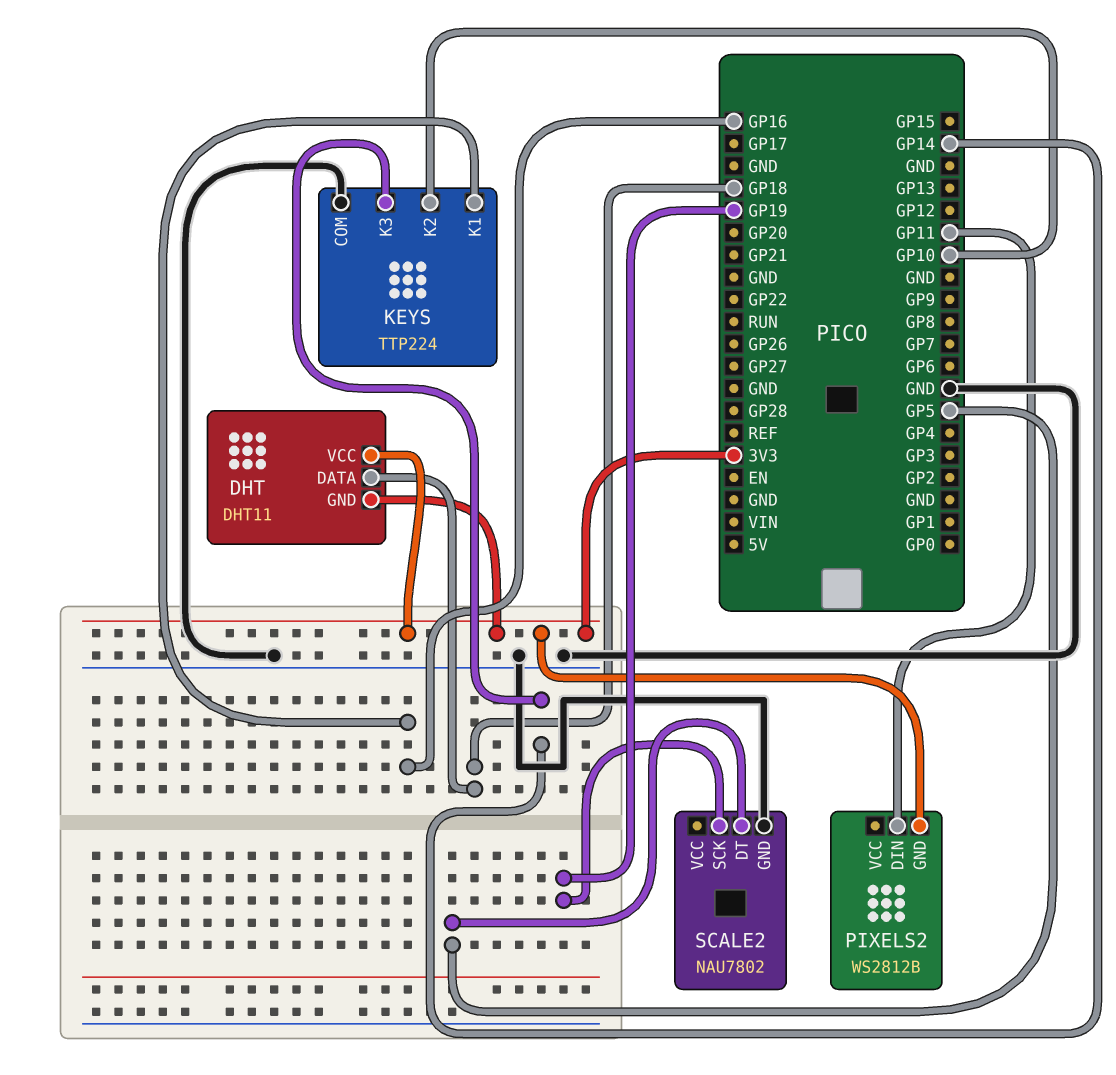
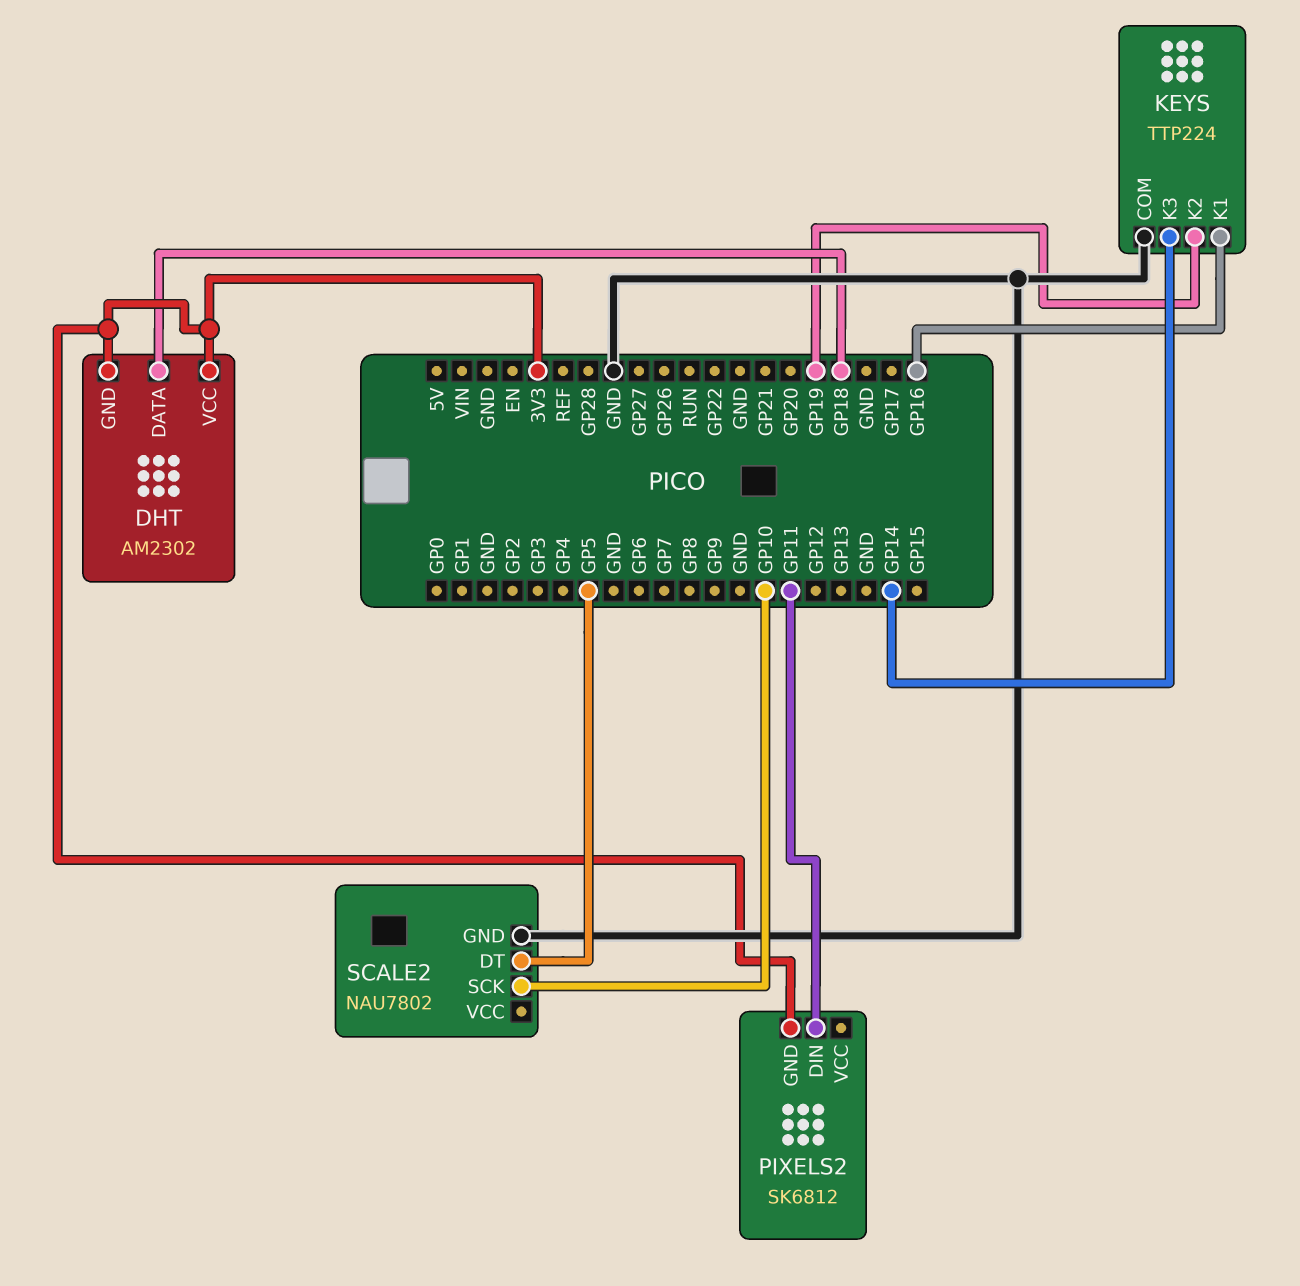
DHT: DHT11 -> AM2302
KEYS pin K2: GP10 -> GP19
PIXELS2: WS2812B -> SK6812
SCALE2 pin SCK: GP19 -> GP10

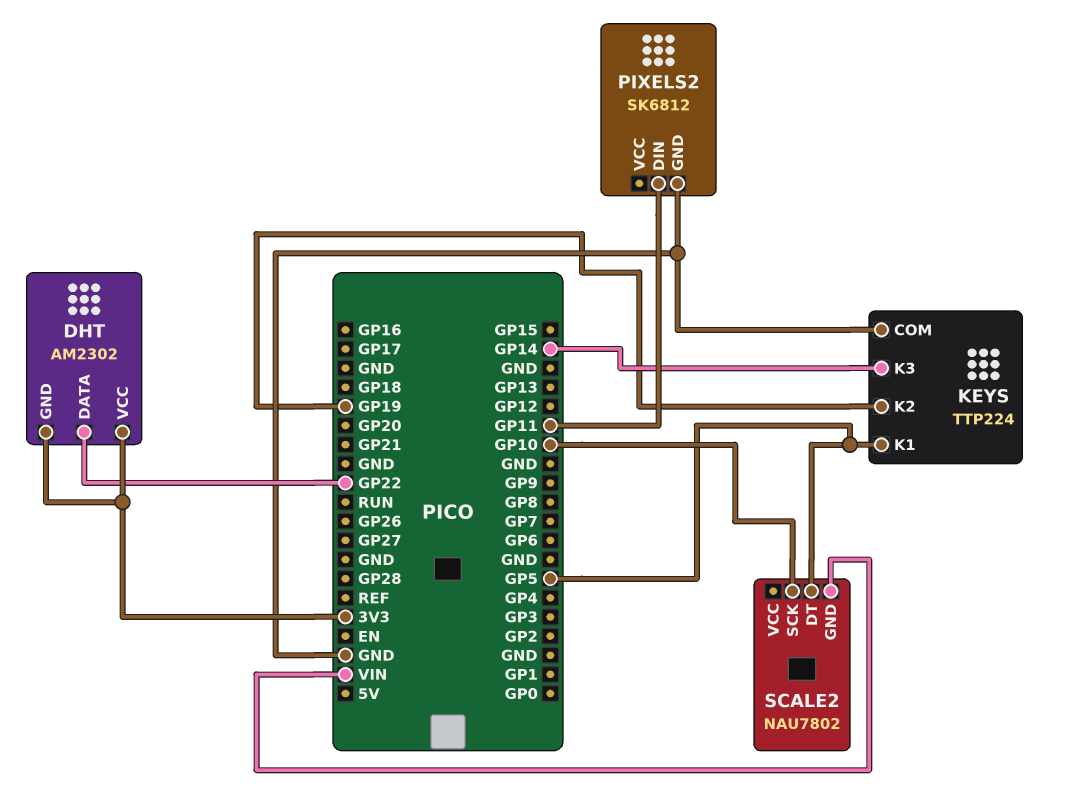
DHT pin DATA: GP18 -> GP22
KEYS pin K1: GP16 -> GP5
PIXELS2 pin GND: 3V3 -> GND
SCALE2 pin GND: GND -> VIN

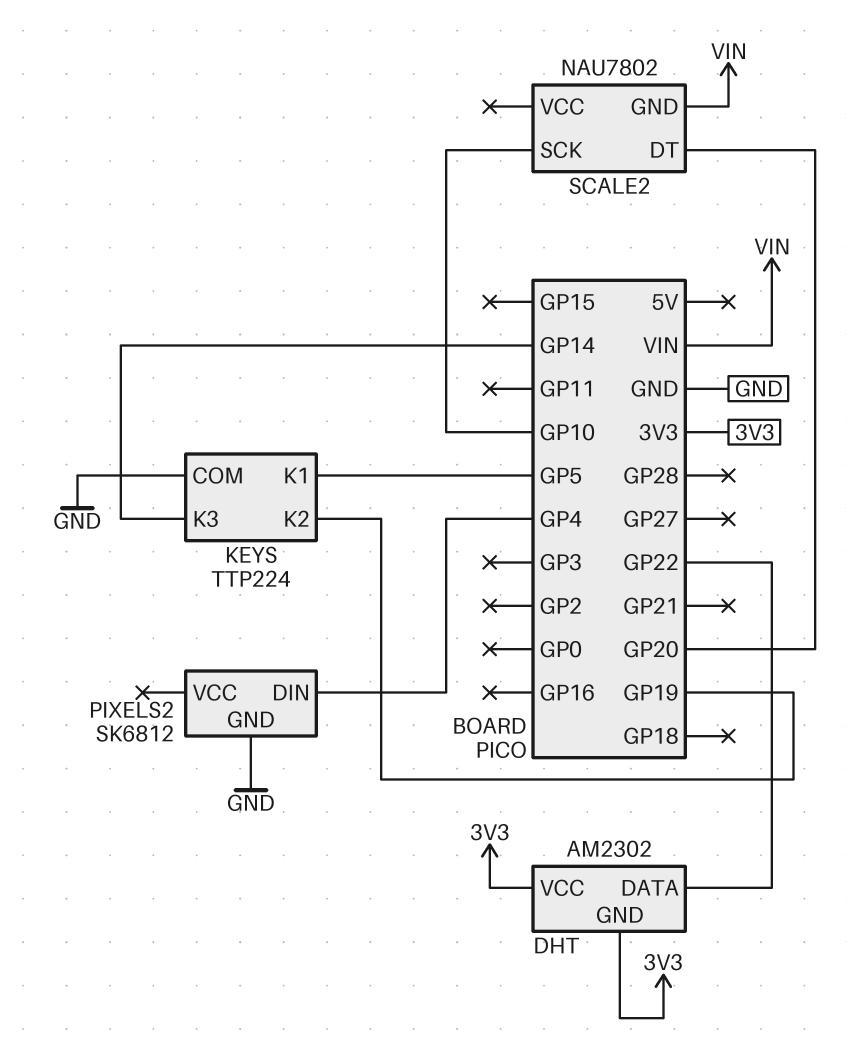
PIXELS2 pin DIN: GP11 -> GP4
SCALE2 pin DT: GP5 -> GP20

